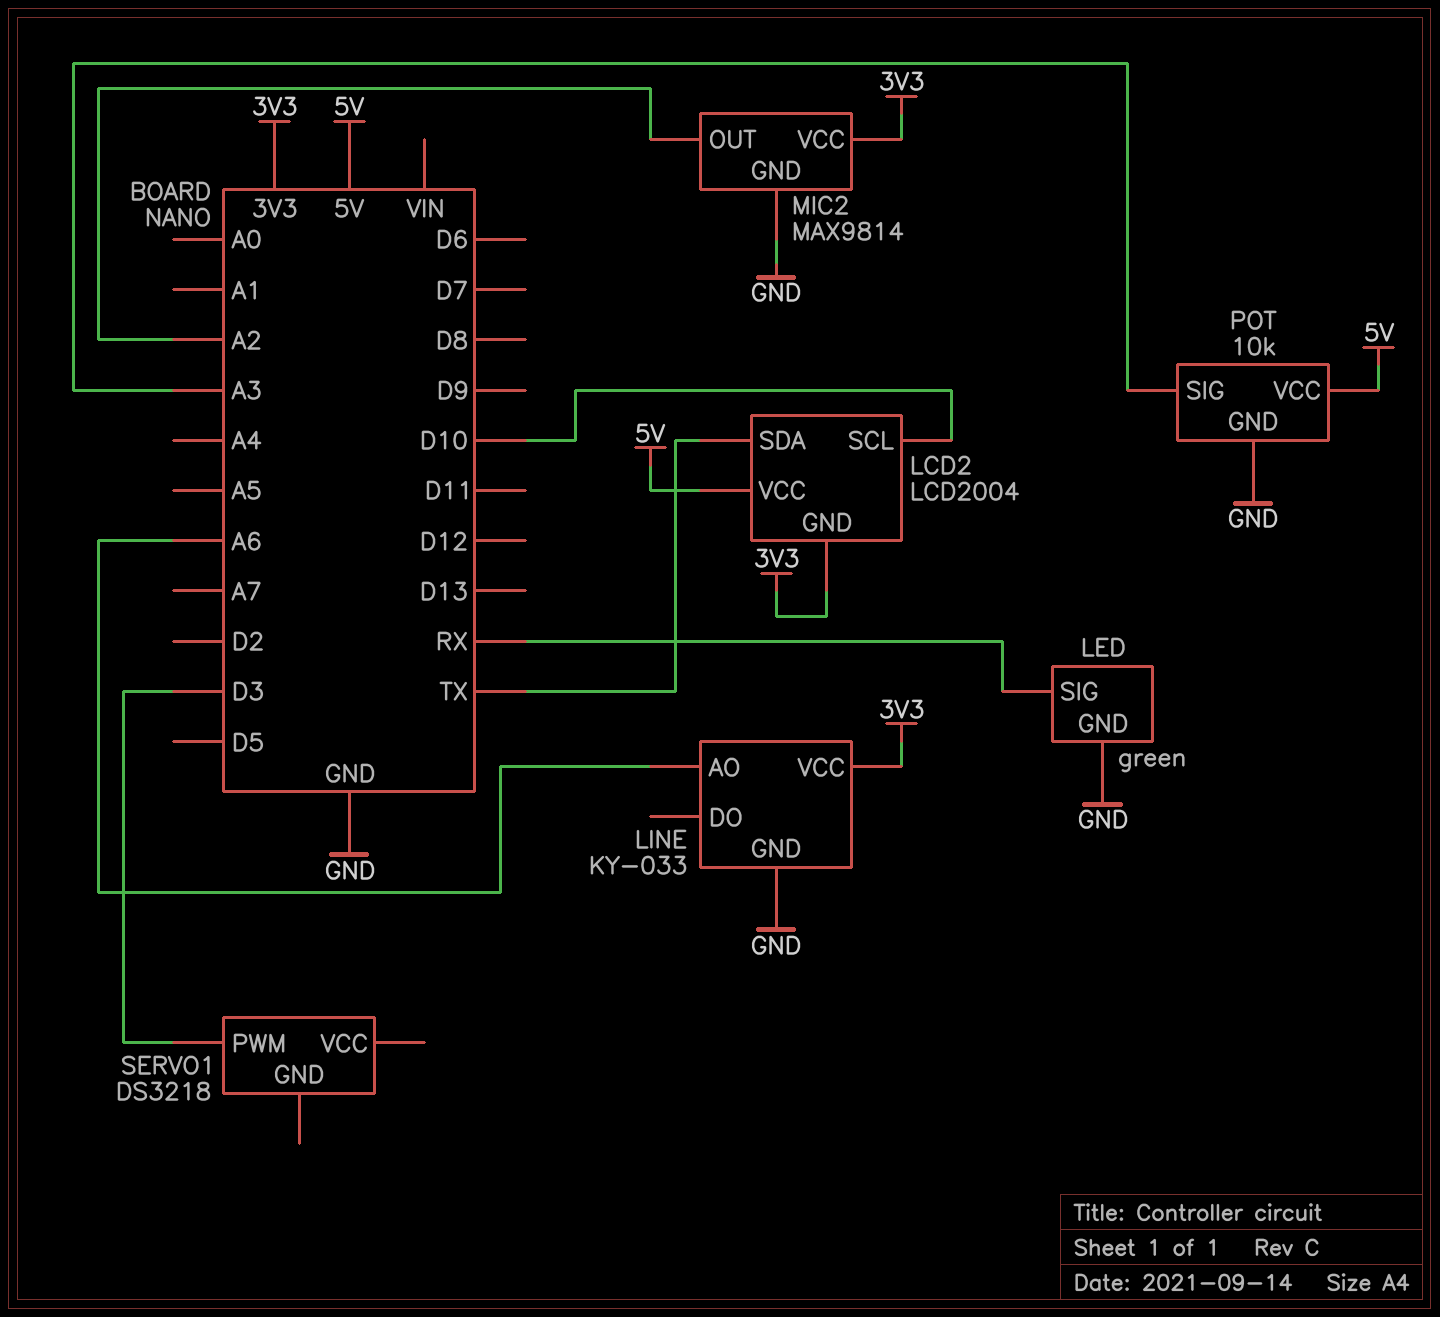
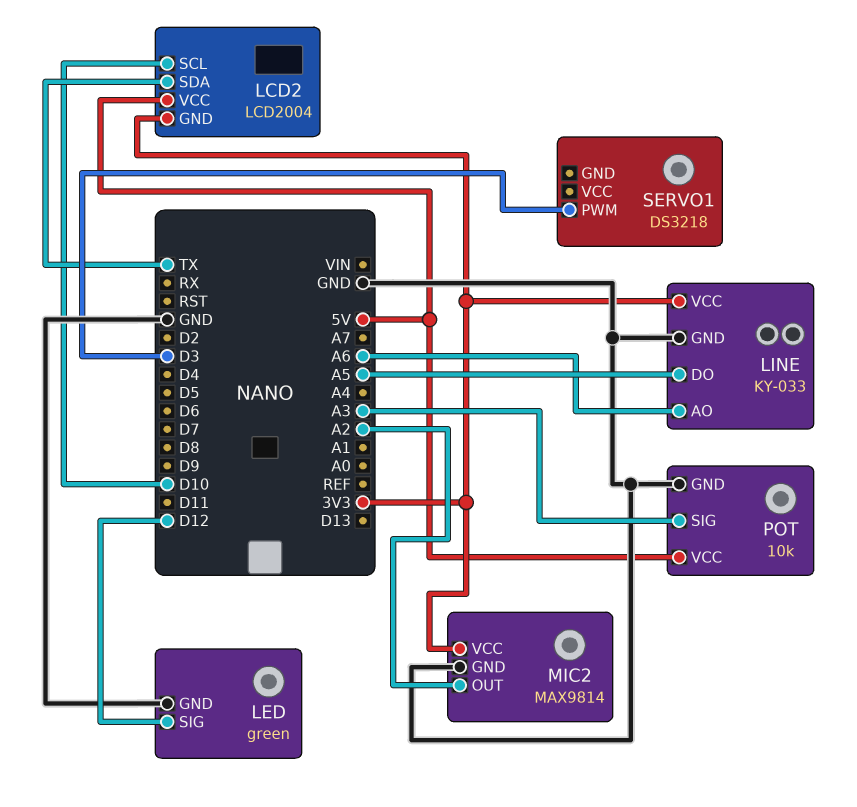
LED pin SIG: RX -> D12
LINE pin DO: none -> A5

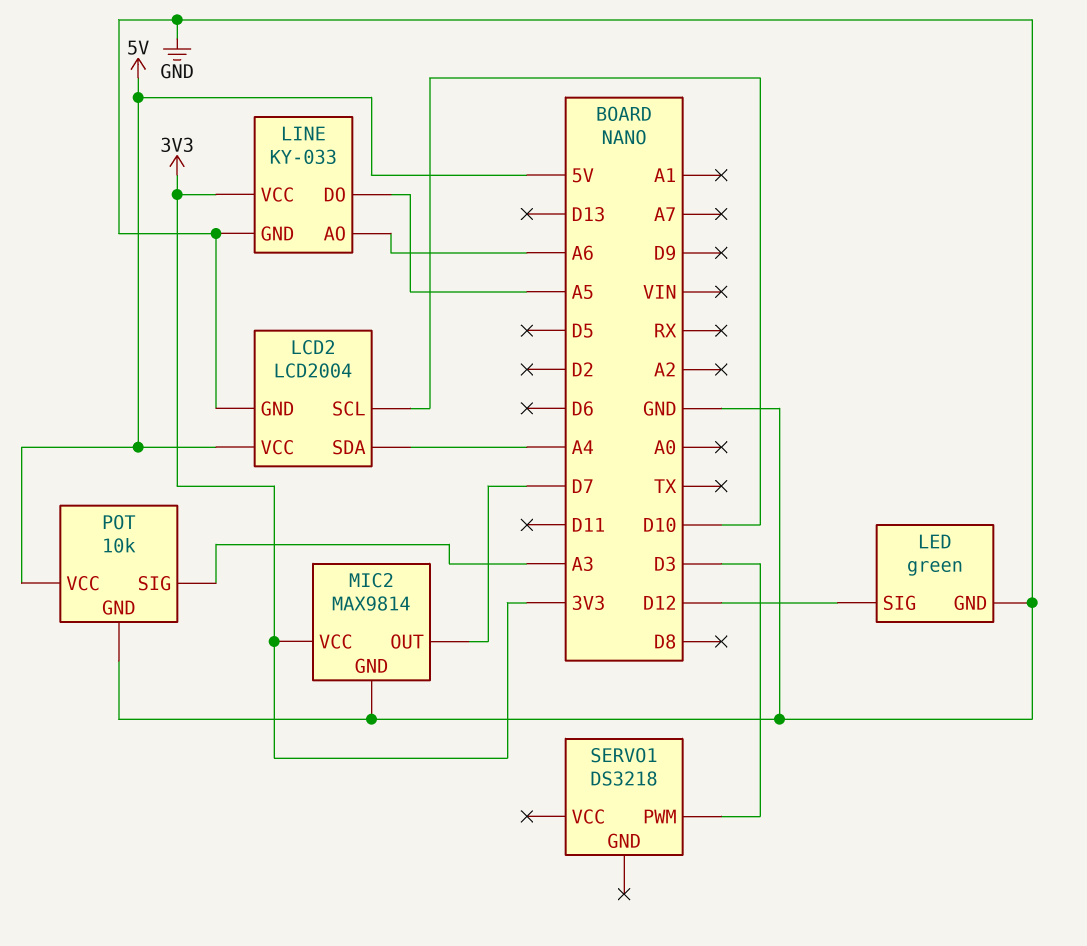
LCD2 pin GND: 3V3 -> GND
LCD2 pin SDA: TX -> A4
MIC2 pin OUT: A2 -> D7

